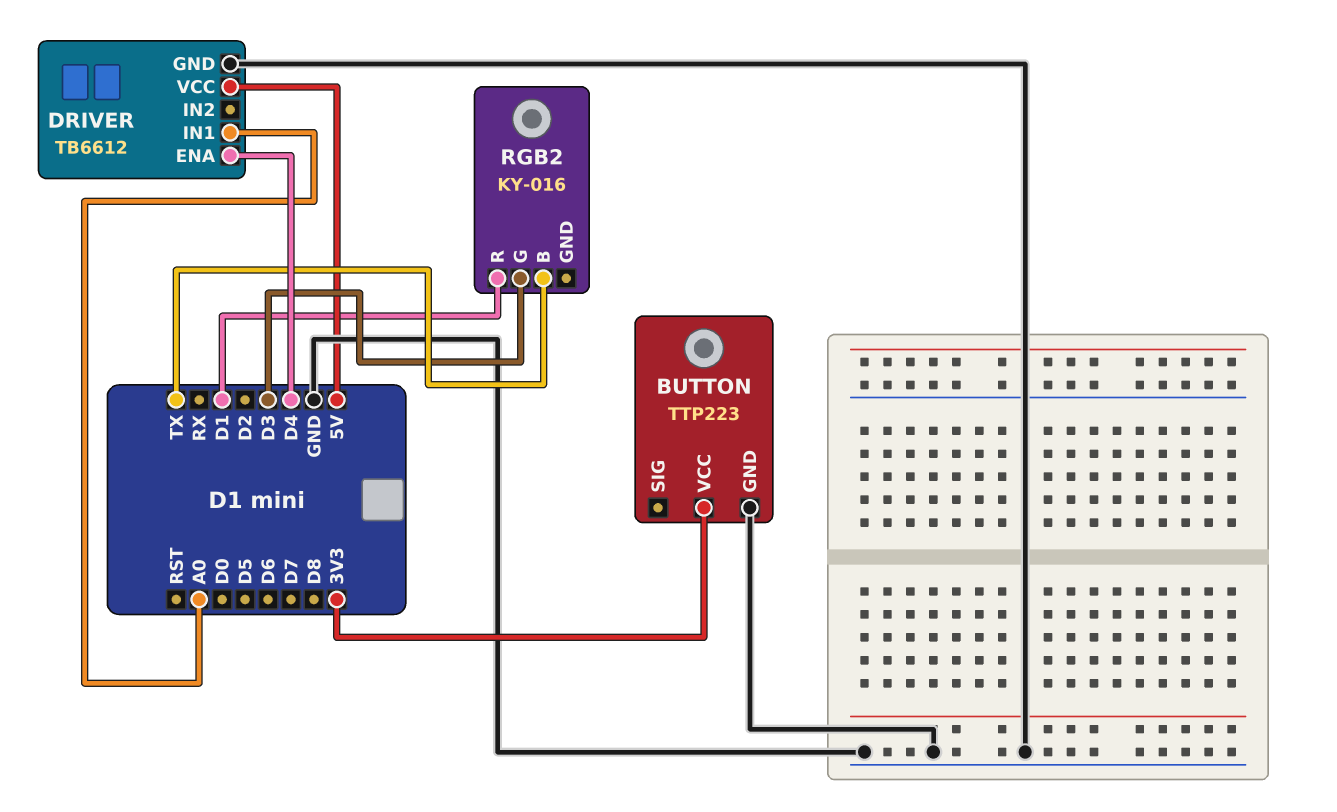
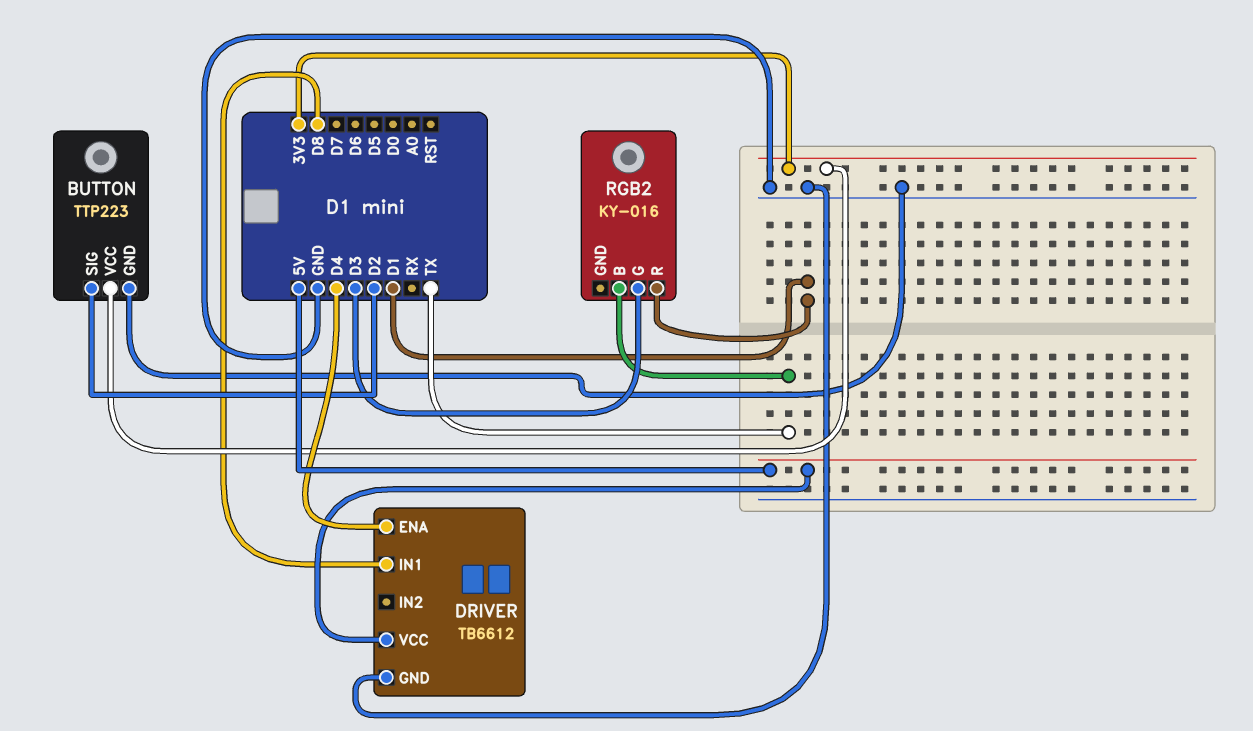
BUTTON pin SIG: none -> D2
DRIVER pin IN1: A0 -> D8

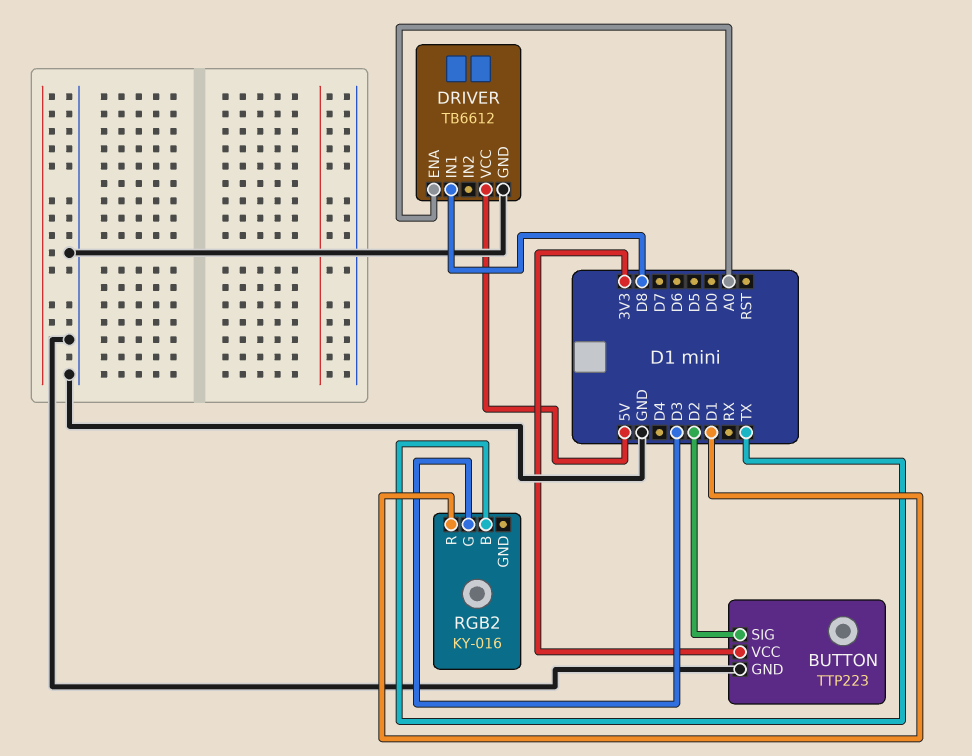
DRIVER pin ENA: D4 -> A0

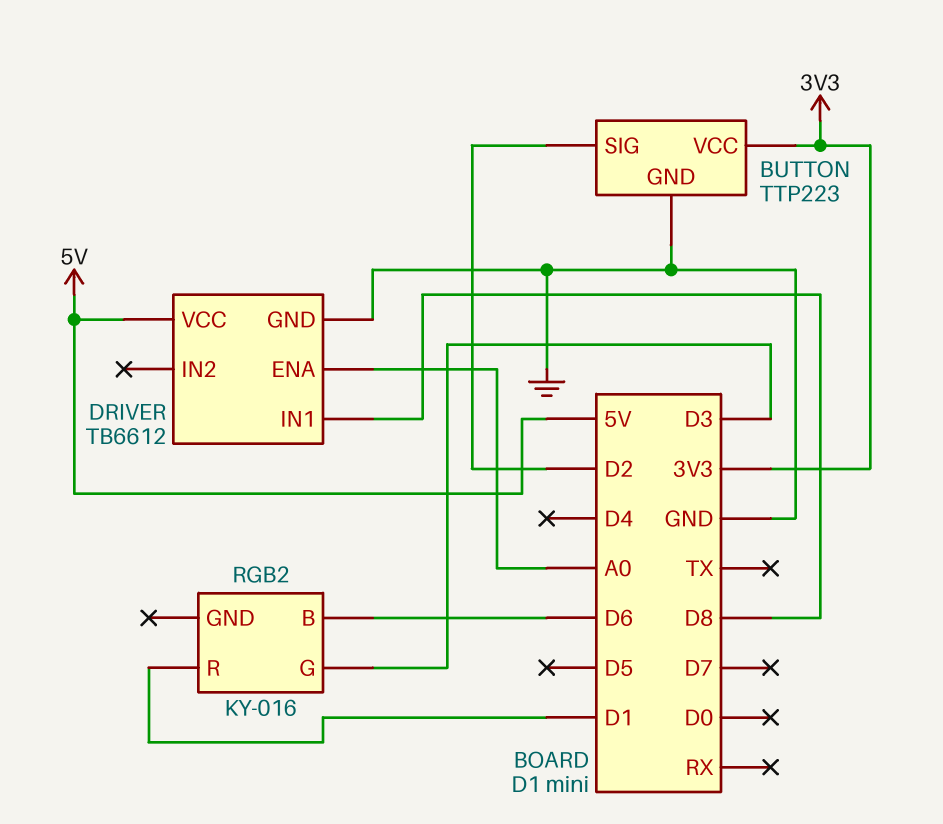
RGB2 pin B: TX -> D6

